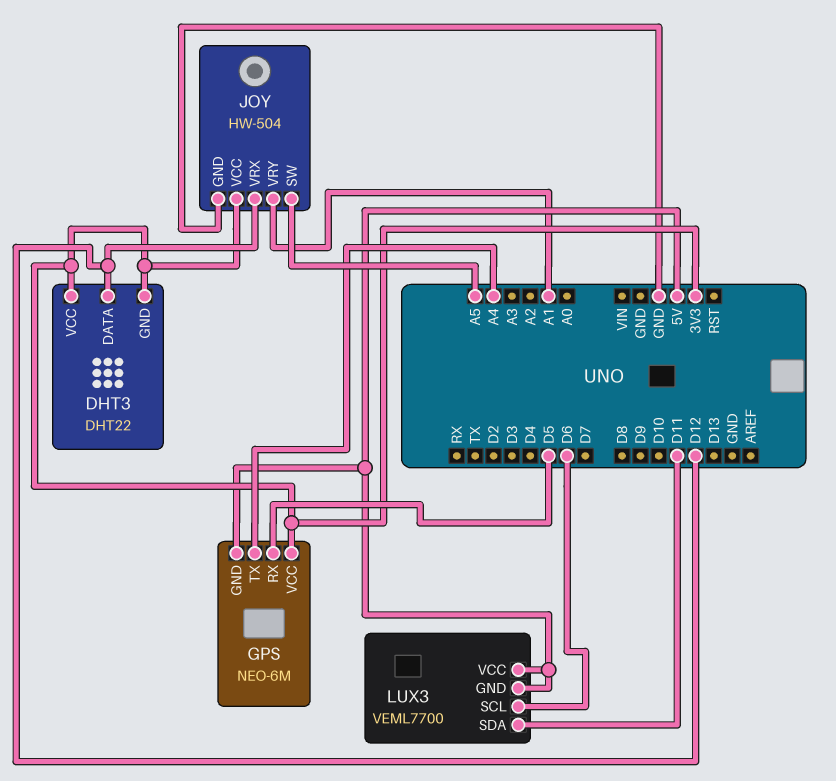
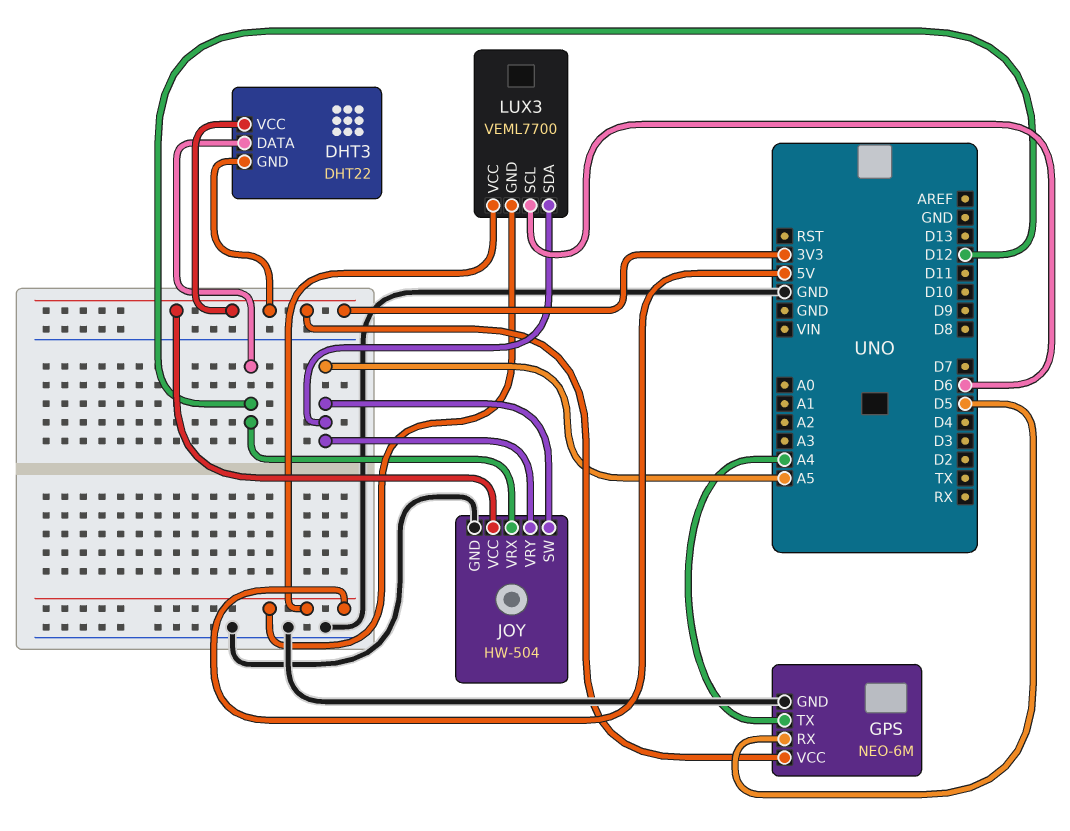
GPS pin GND: 5V -> GND
JOY pin VRY: A1 -> A5
LUX3 pin SDA: D11 -> A5

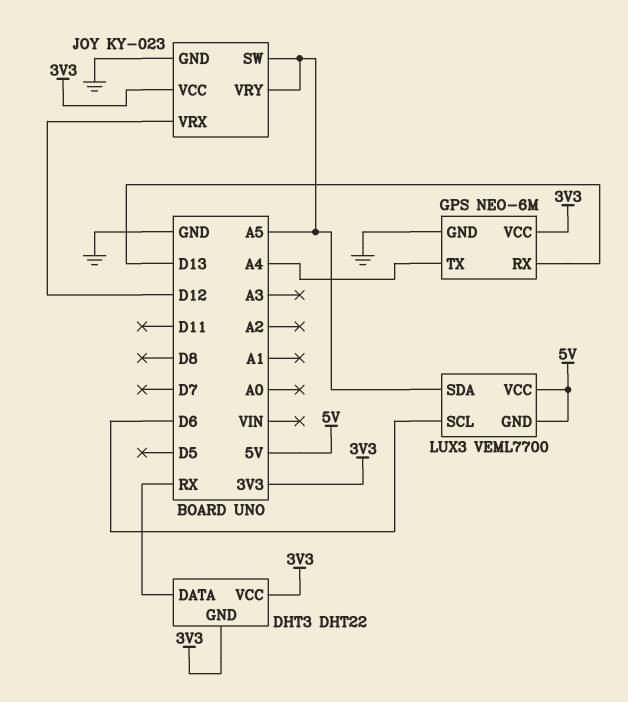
DHT3 pin DATA: D12 -> RX
GPS pin RX: D5 -> D13
JOY: HW-504 -> KY-023

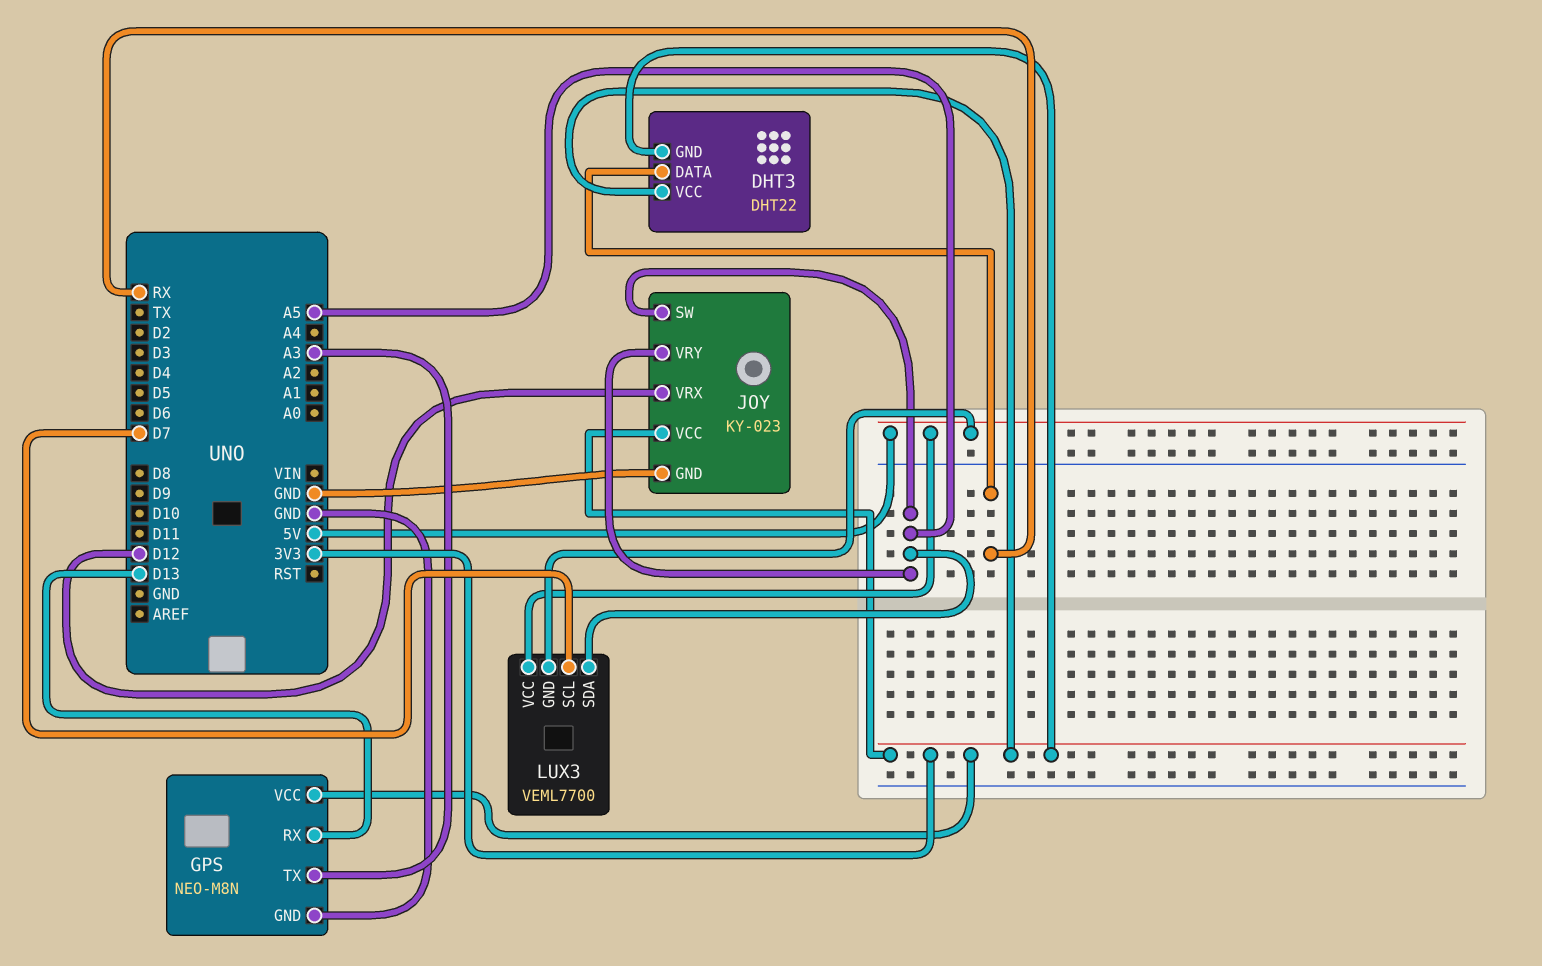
GPS: NEO-6M -> NEO-M8N
GPS pin TX: A4 -> A3
LUX3 pin SCL: D6 -> D7

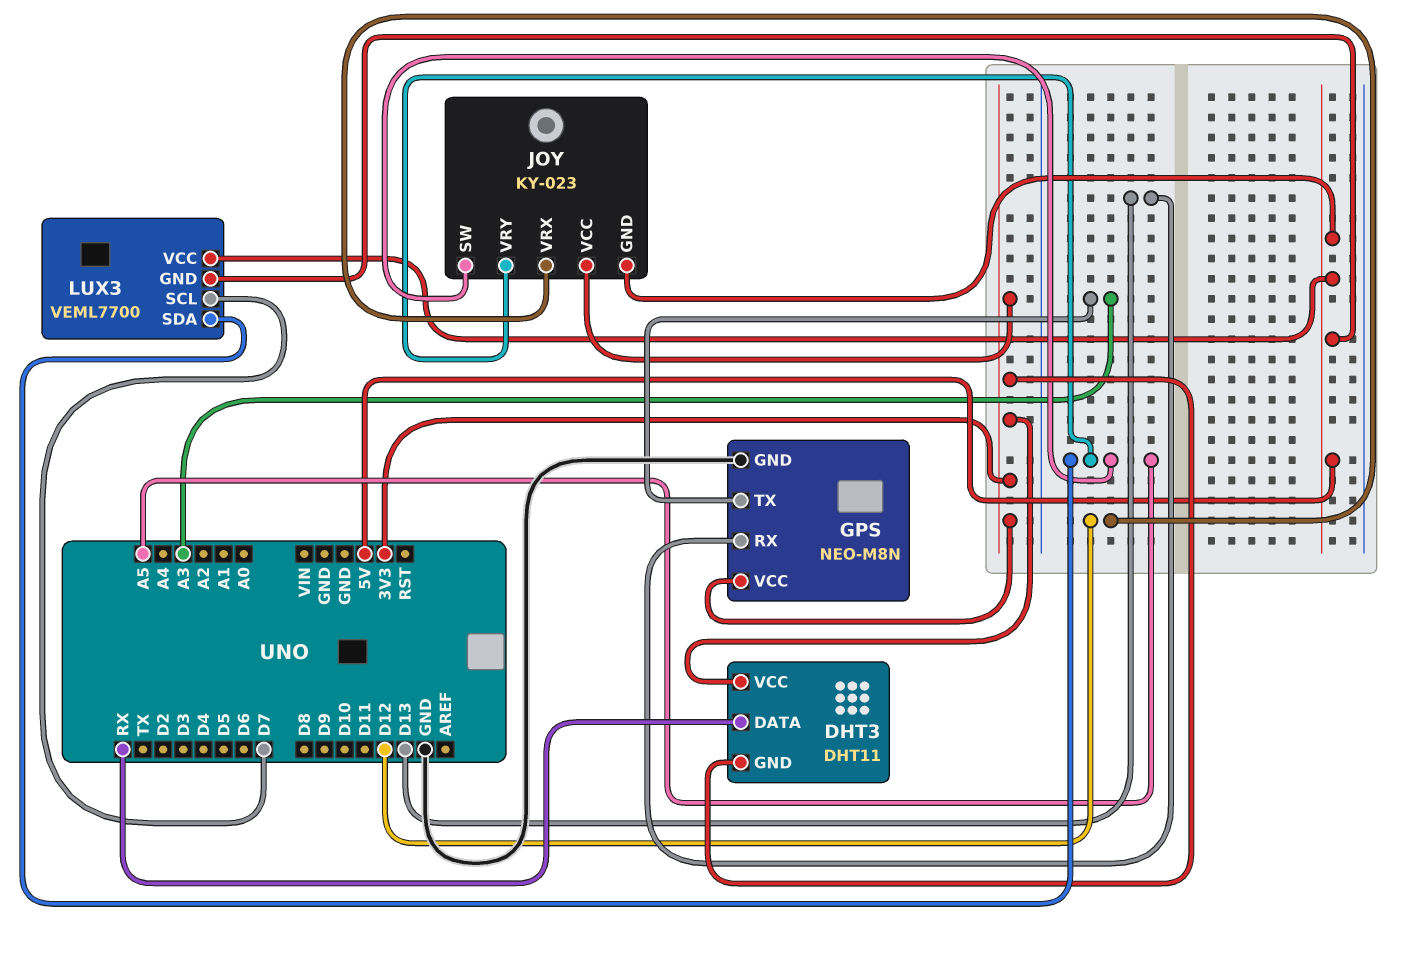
DHT3: DHT22 -> DHT11
JOY pin GND: GND -> 5V

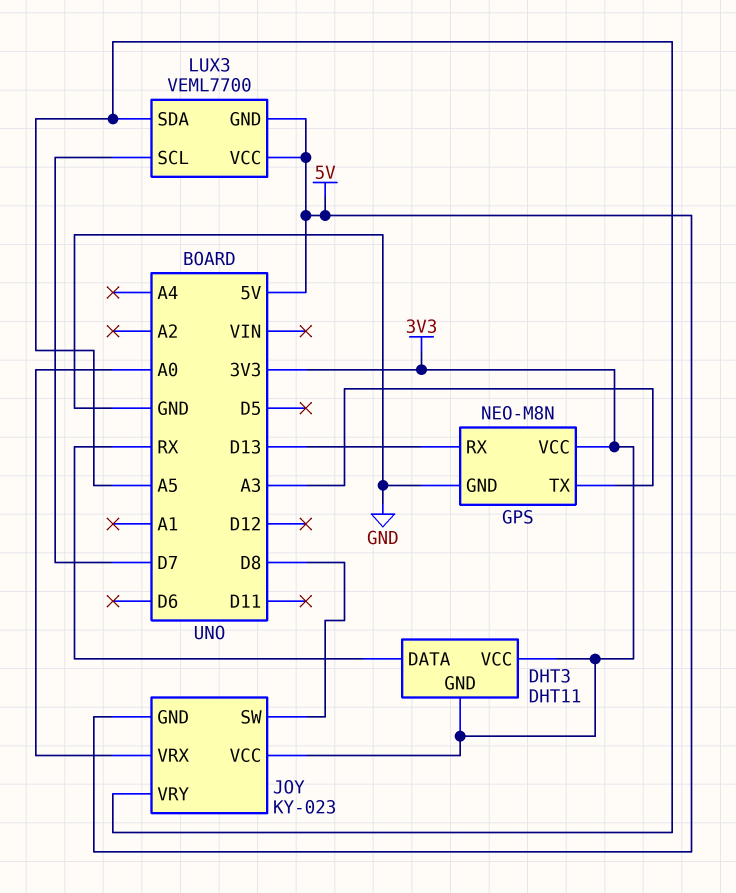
JOY pin SW: A5 -> D8
JOY pin VRX: D12 -> A0

